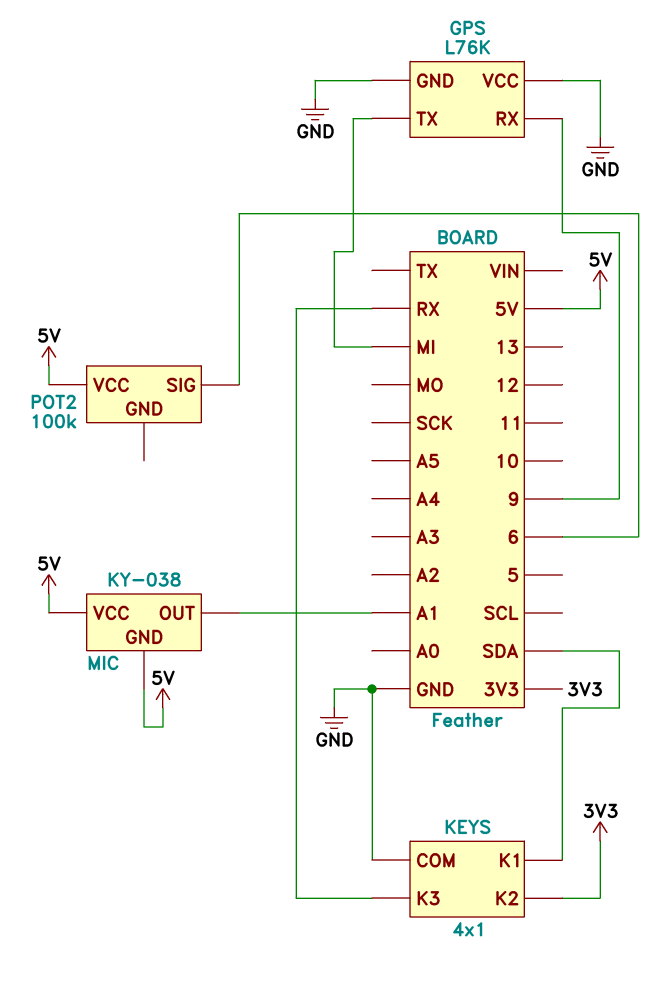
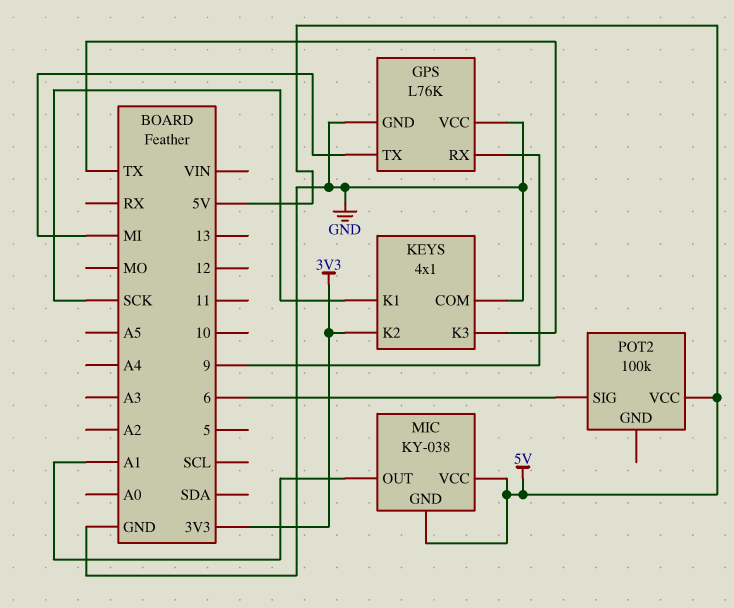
KEYS pin K1: SDA -> SCK
KEYS pin K3: RX -> TX

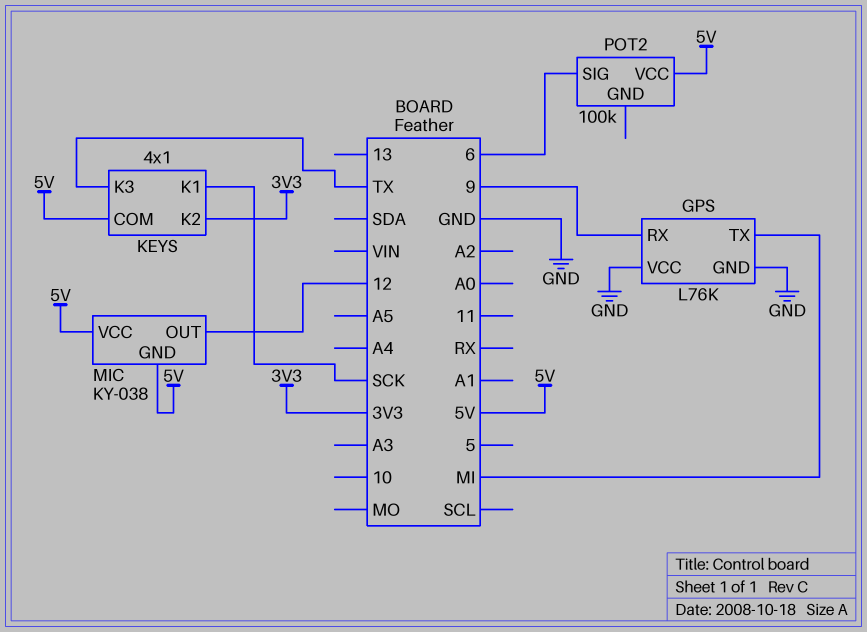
KEYS pin COM: GND -> 5V
MIC pin OUT: A1 -> 12

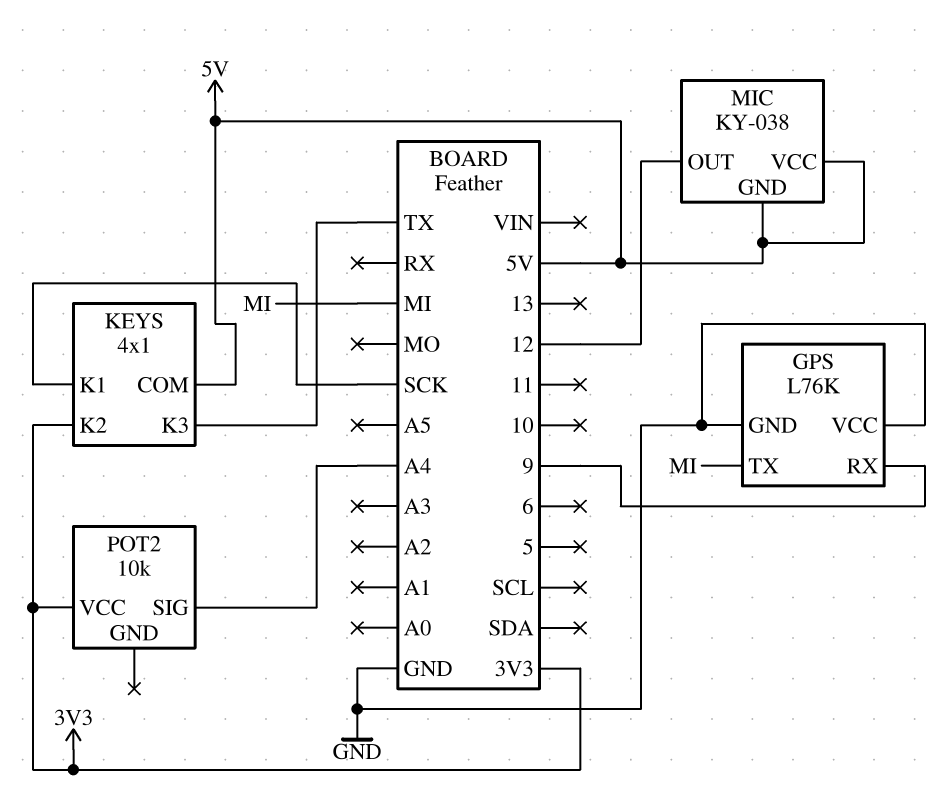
POT2: 100k -> 10k
POT2 pin SIG: 6 -> A4
POT2 pin VCC: 5V -> 3V3

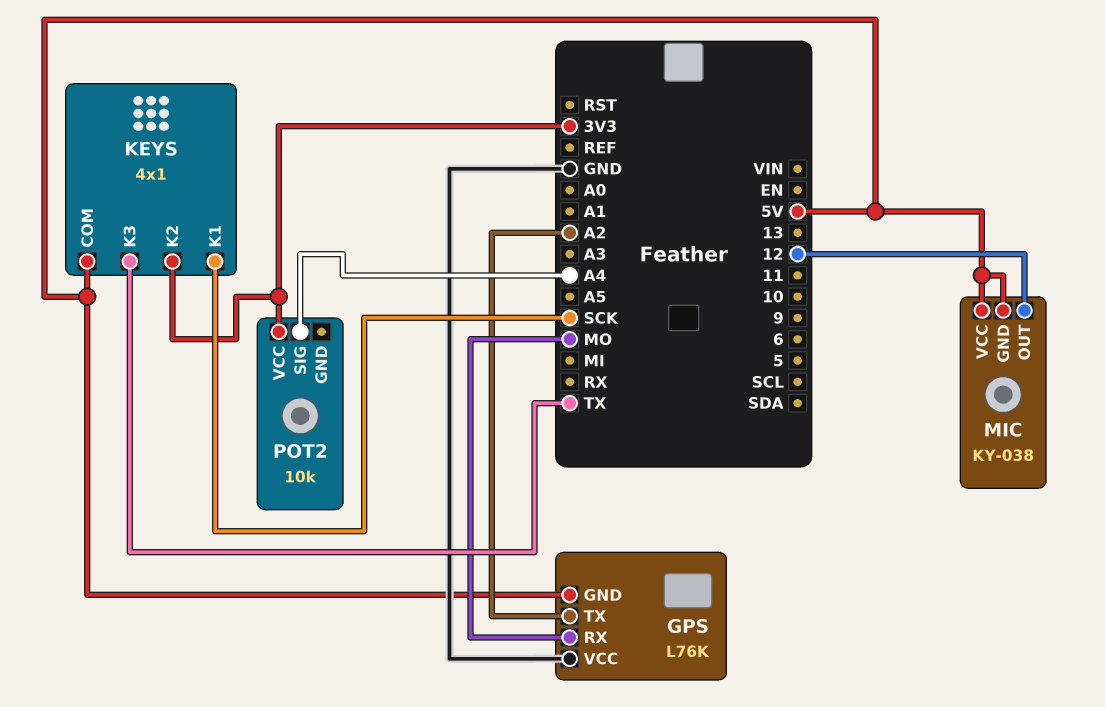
GPS pin GND: GND -> 5V
GPS pin RX: 9 -> MO
GPS pin TX: MI -> A2

